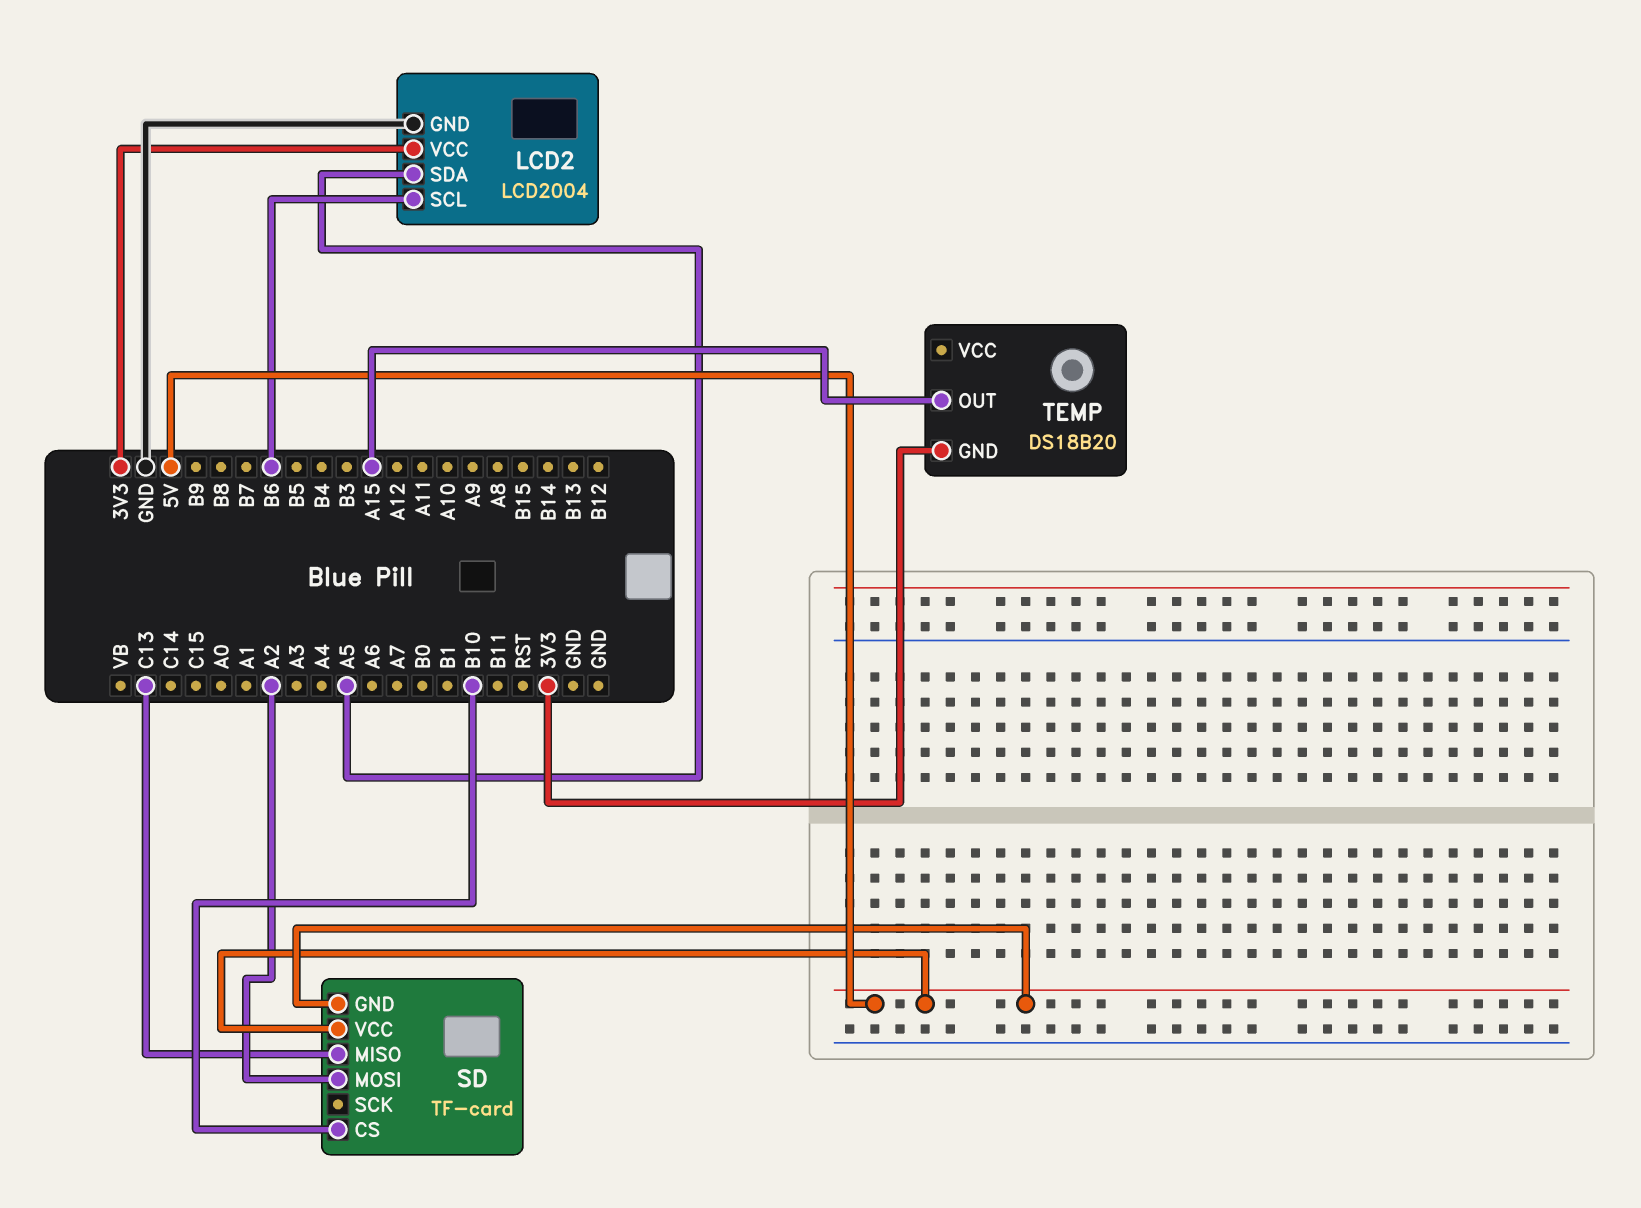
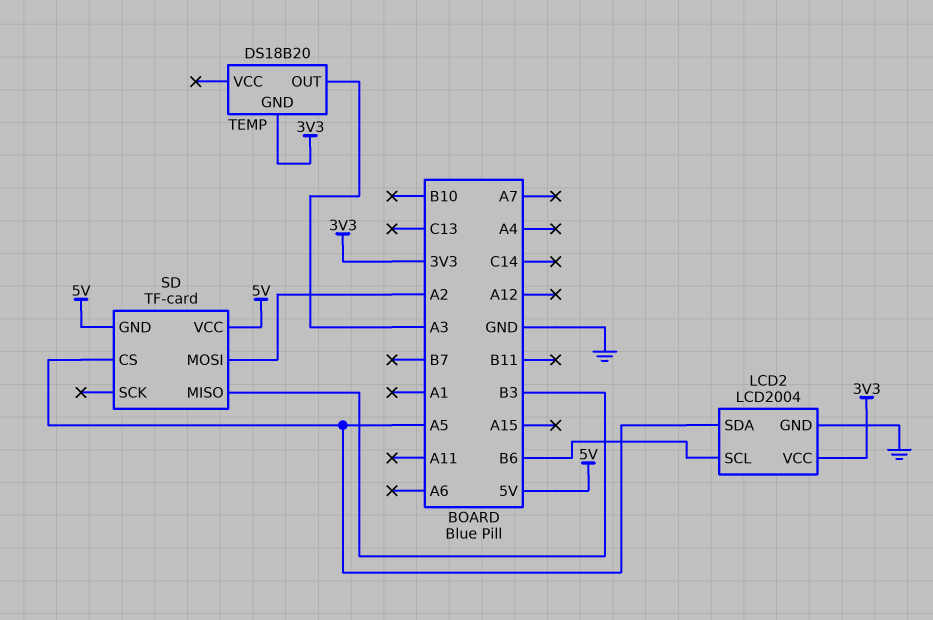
SD pin CS: B10 -> A5
SD pin MISO: C13 -> B3
TEMP pin OUT: A15 -> A3

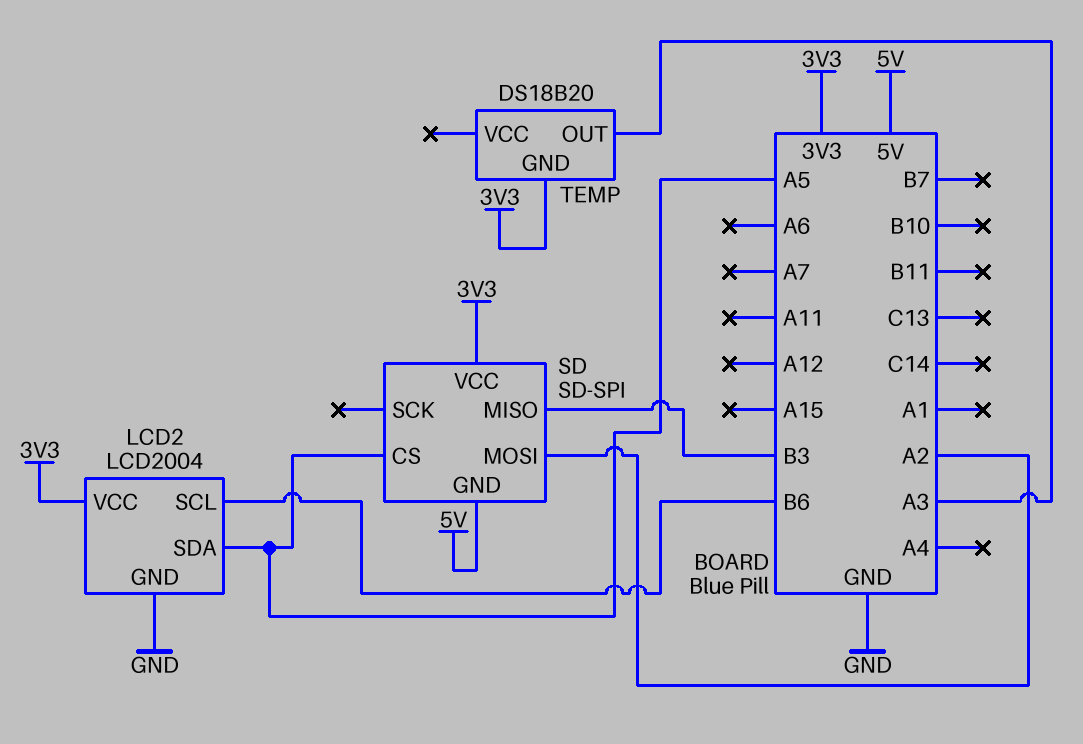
SD: TF-card -> SD-SPI
SD pin VCC: 5V -> 3V3

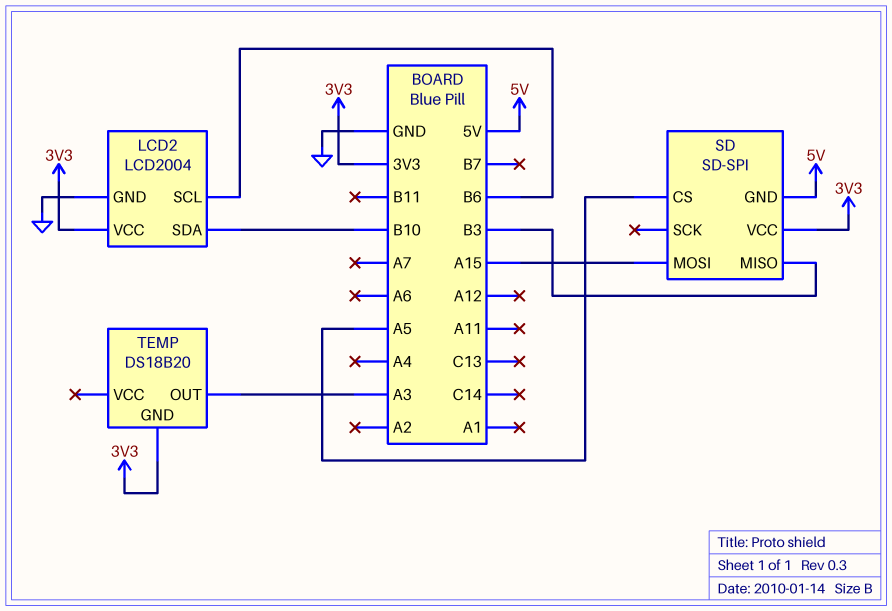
LCD2 pin SDA: A5 -> B10
SD pin MOSI: A2 -> A15

